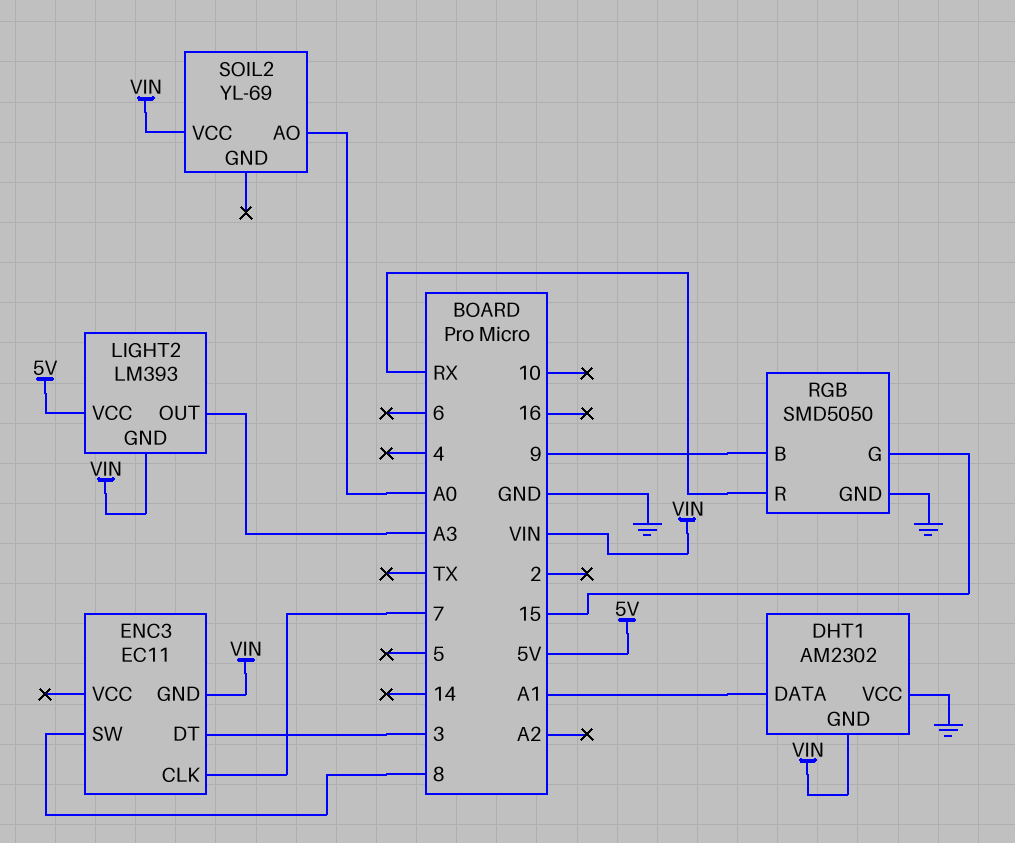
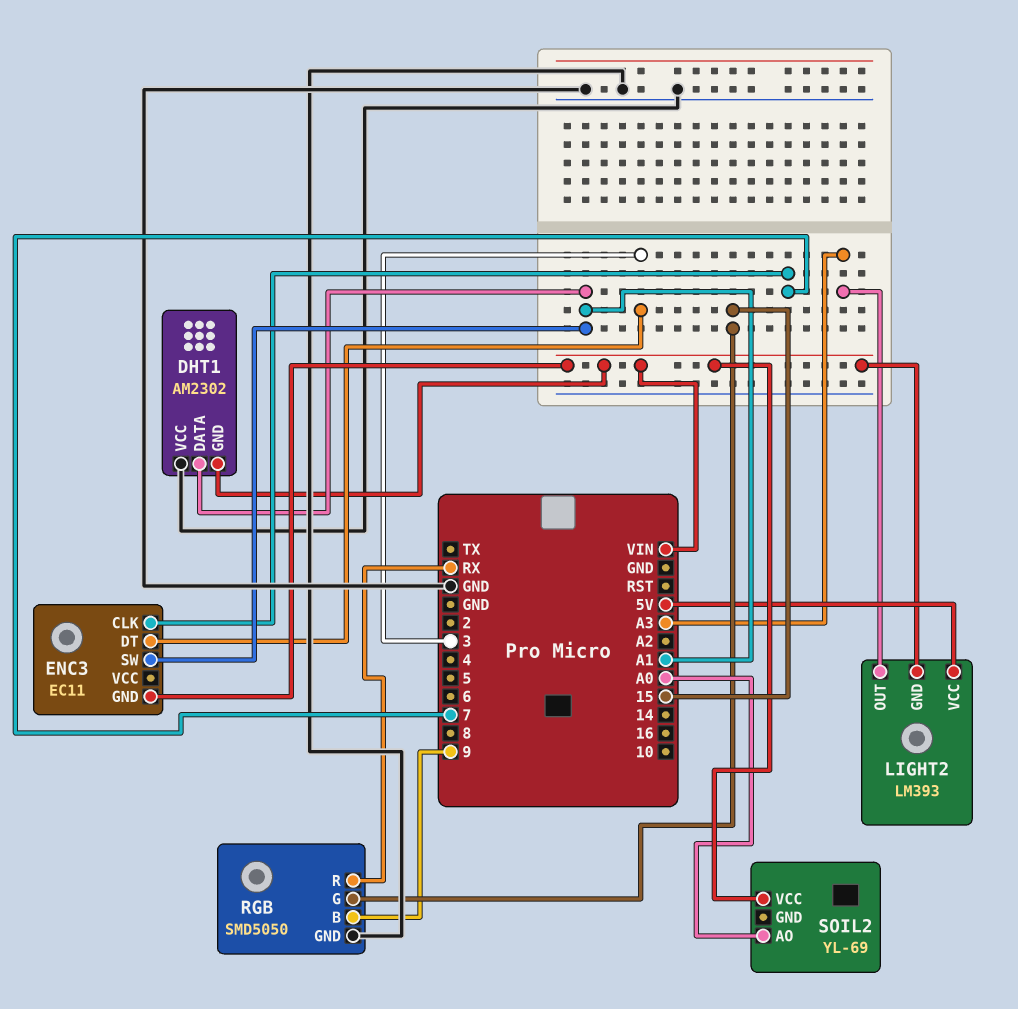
ENC3 pin SW: 8 -> A1

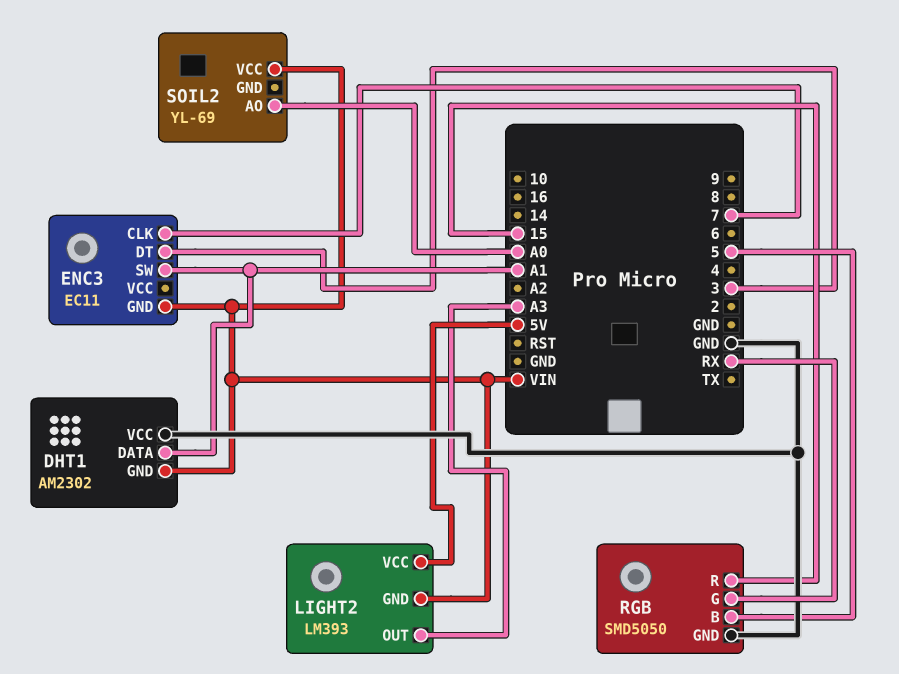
RGB pin B: 9 -> 5
RGB pin G: 15 -> RX
RGB pin R: RX -> 15

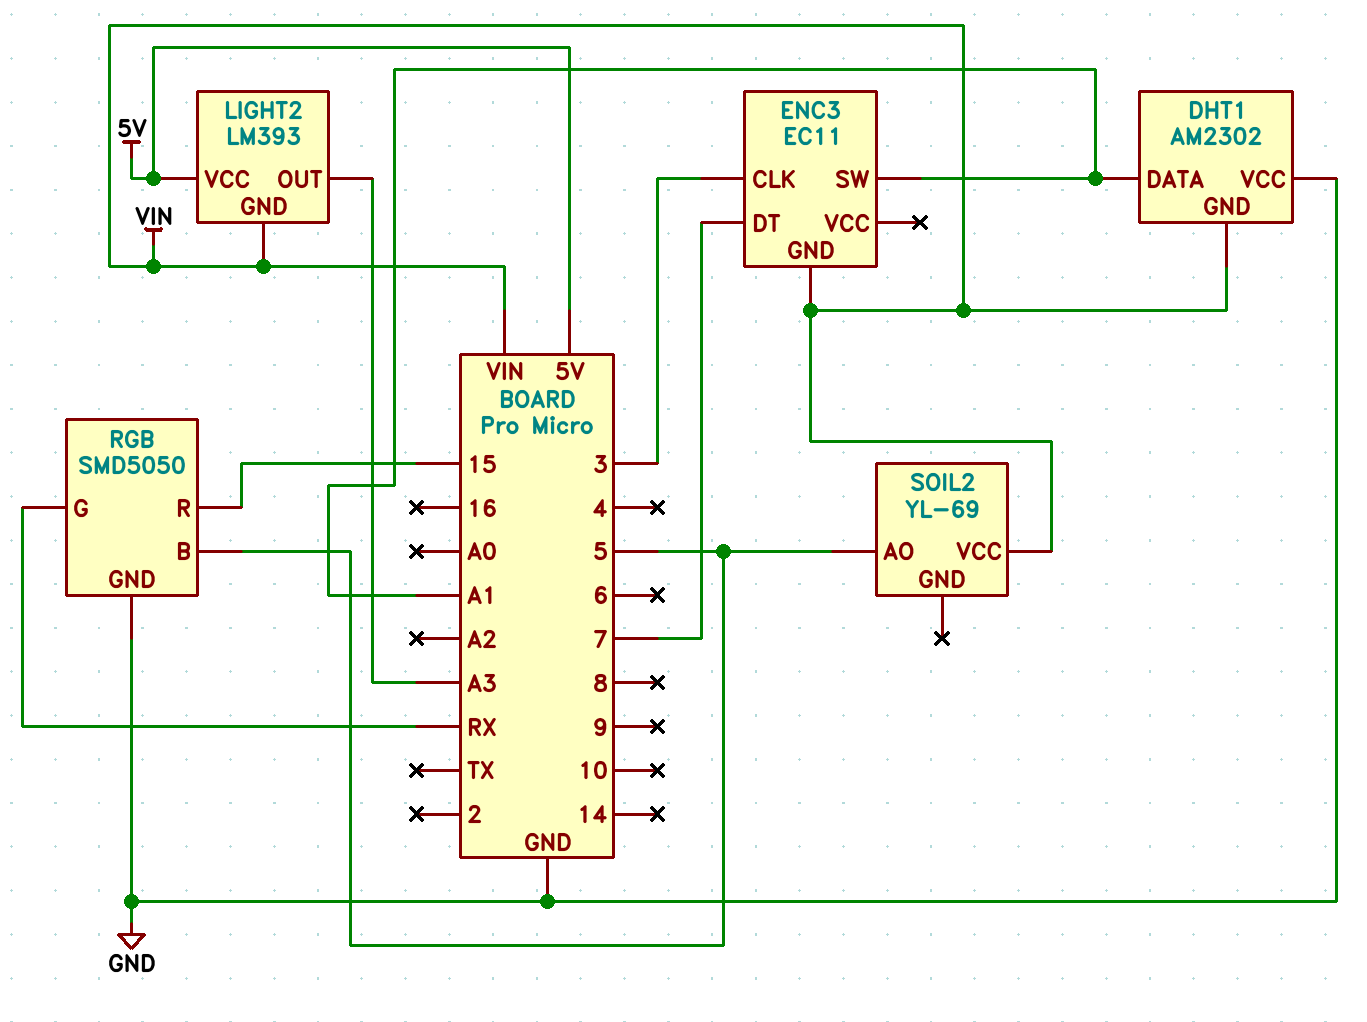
ENC3 pin CLK: 7 -> 3
ENC3 pin DT: 3 -> 7
SOIL2 pin AO: A0 -> 5

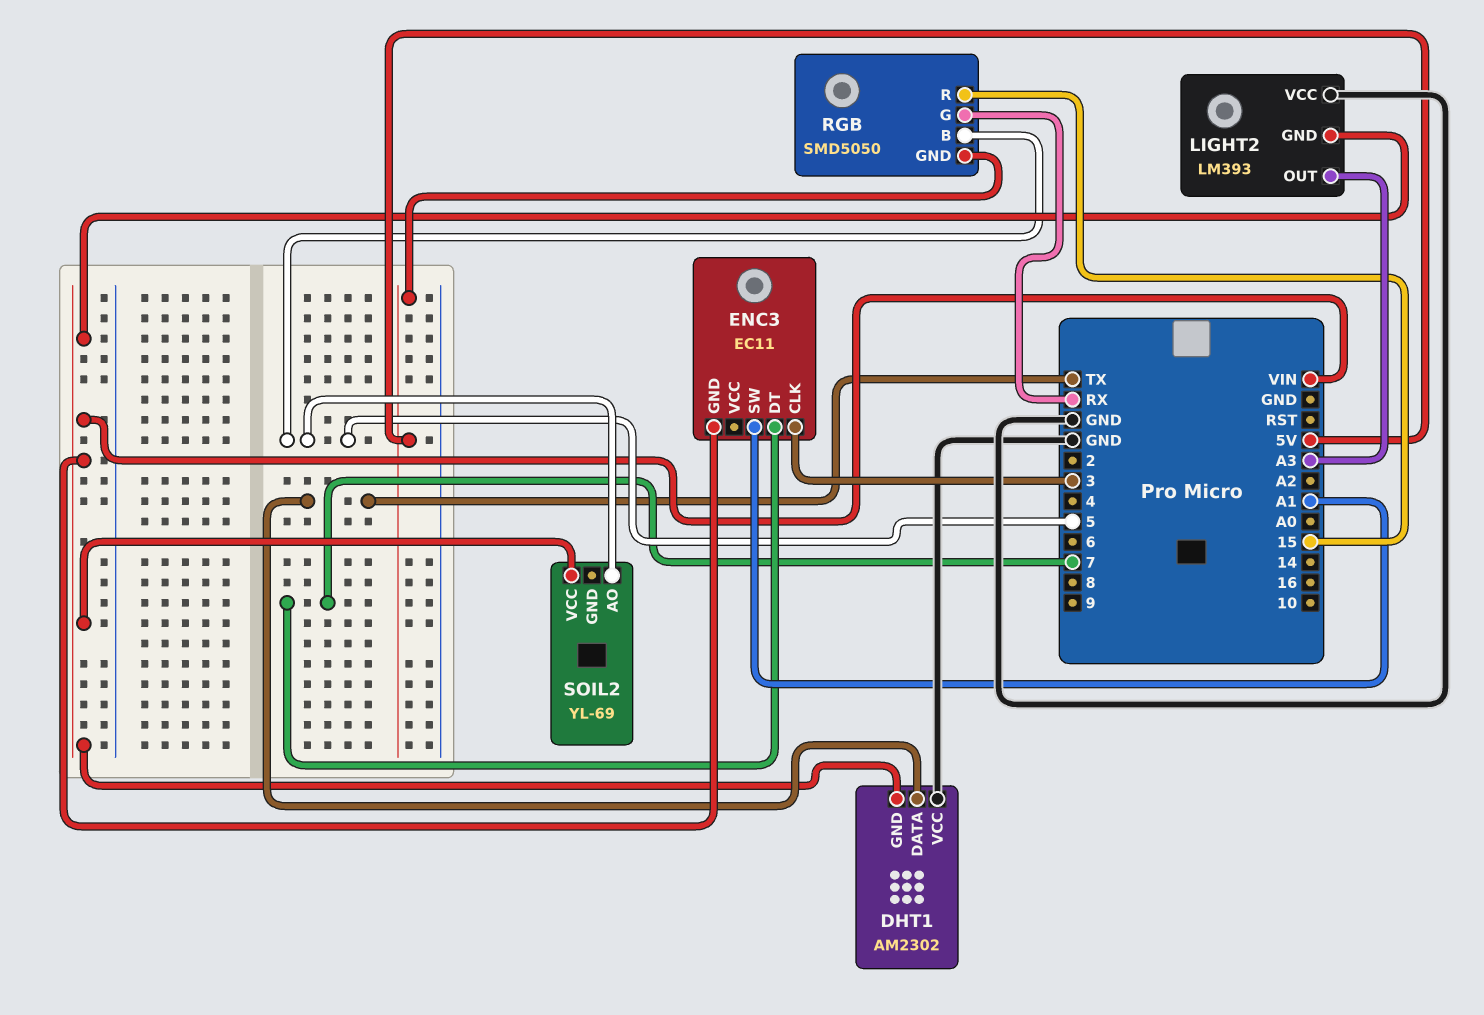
DHT1 pin DATA: A1 -> TX
LIGHT2 pin VCC: 5V -> GND
RGB pin GND: GND -> 5V

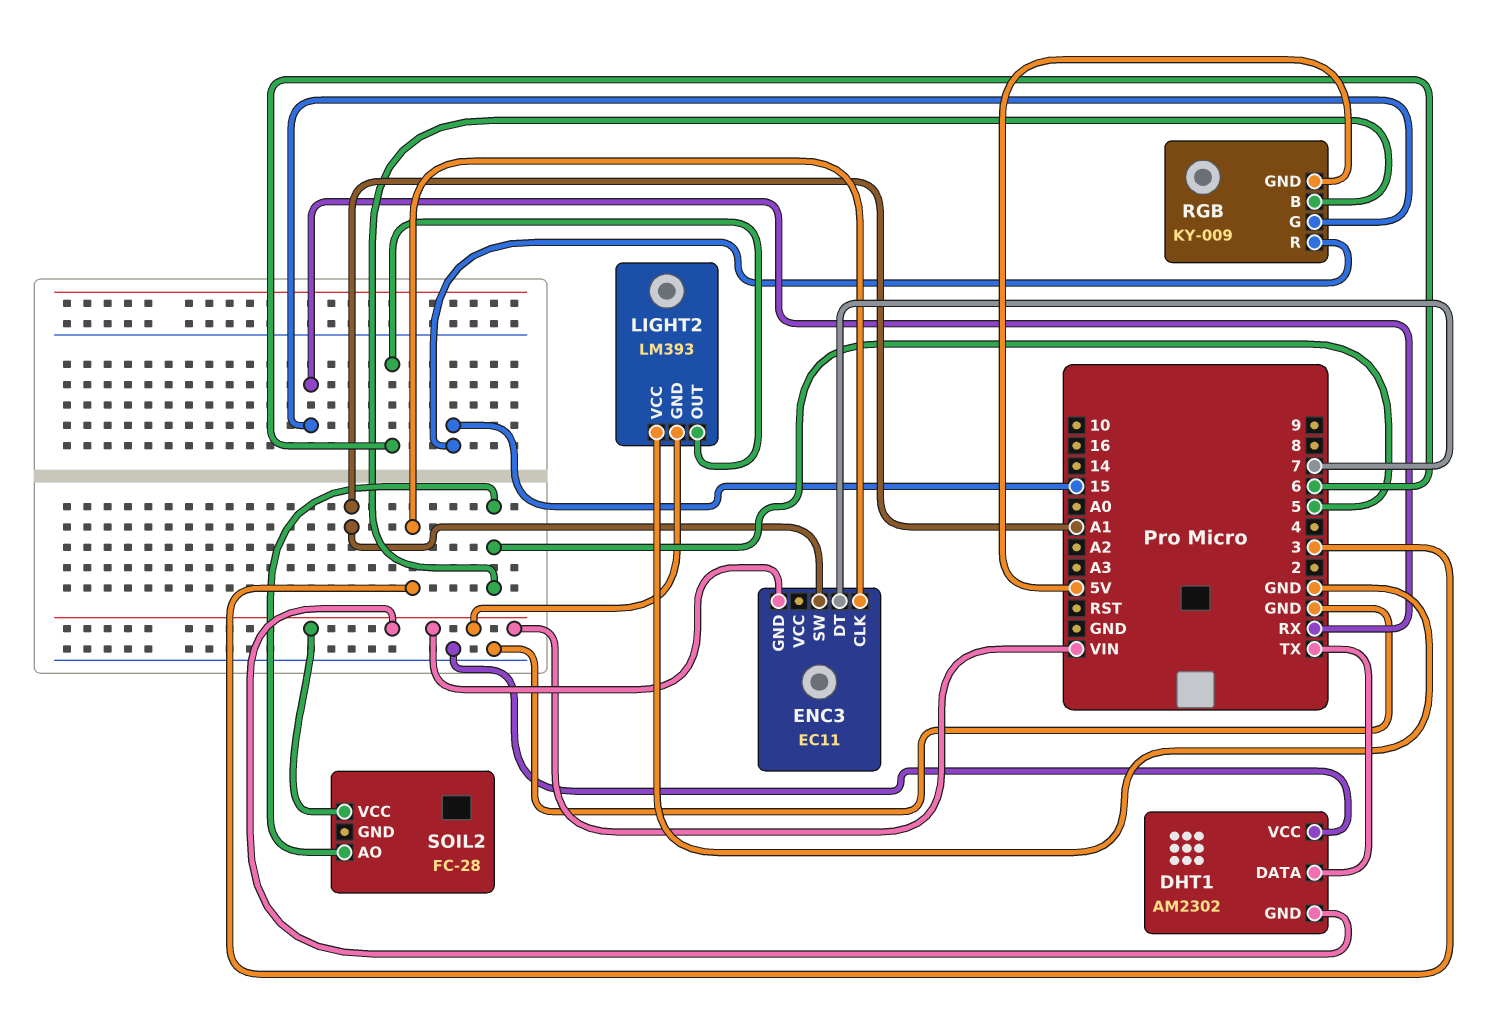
LIGHT2 pin OUT: A3 -> 6
RGB: SMD5050 -> KY-009
SOIL2: YL-69 -> FC-28

